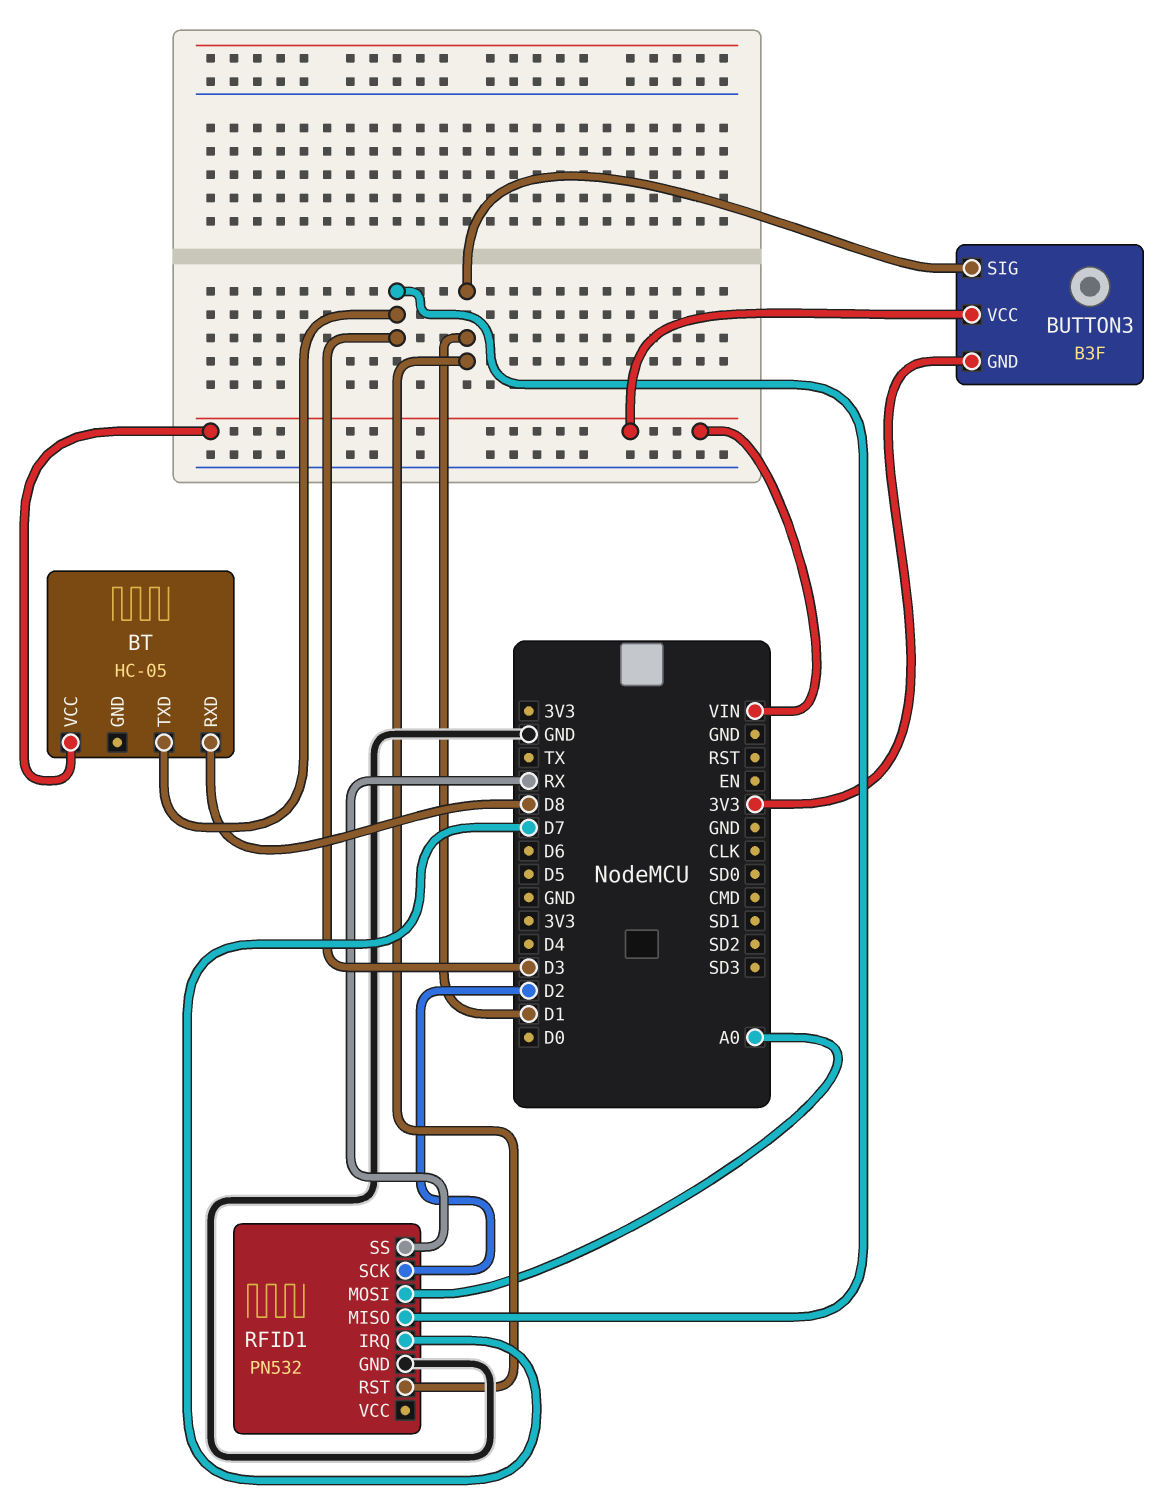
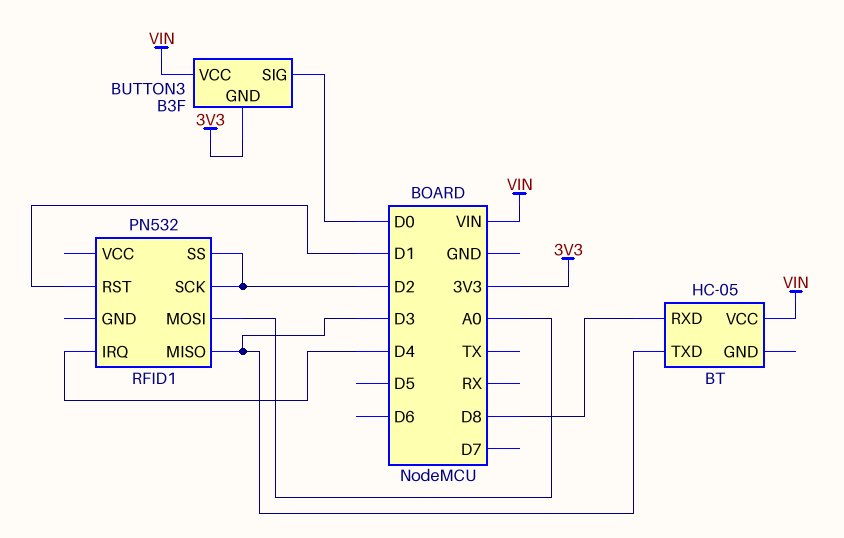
BUTTON3 pin SIG: D1 -> D0
RFID1 pin GND: GND -> none
RFID1 pin IRQ: D7 -> D4
RFID1 pin SS: RX -> D2

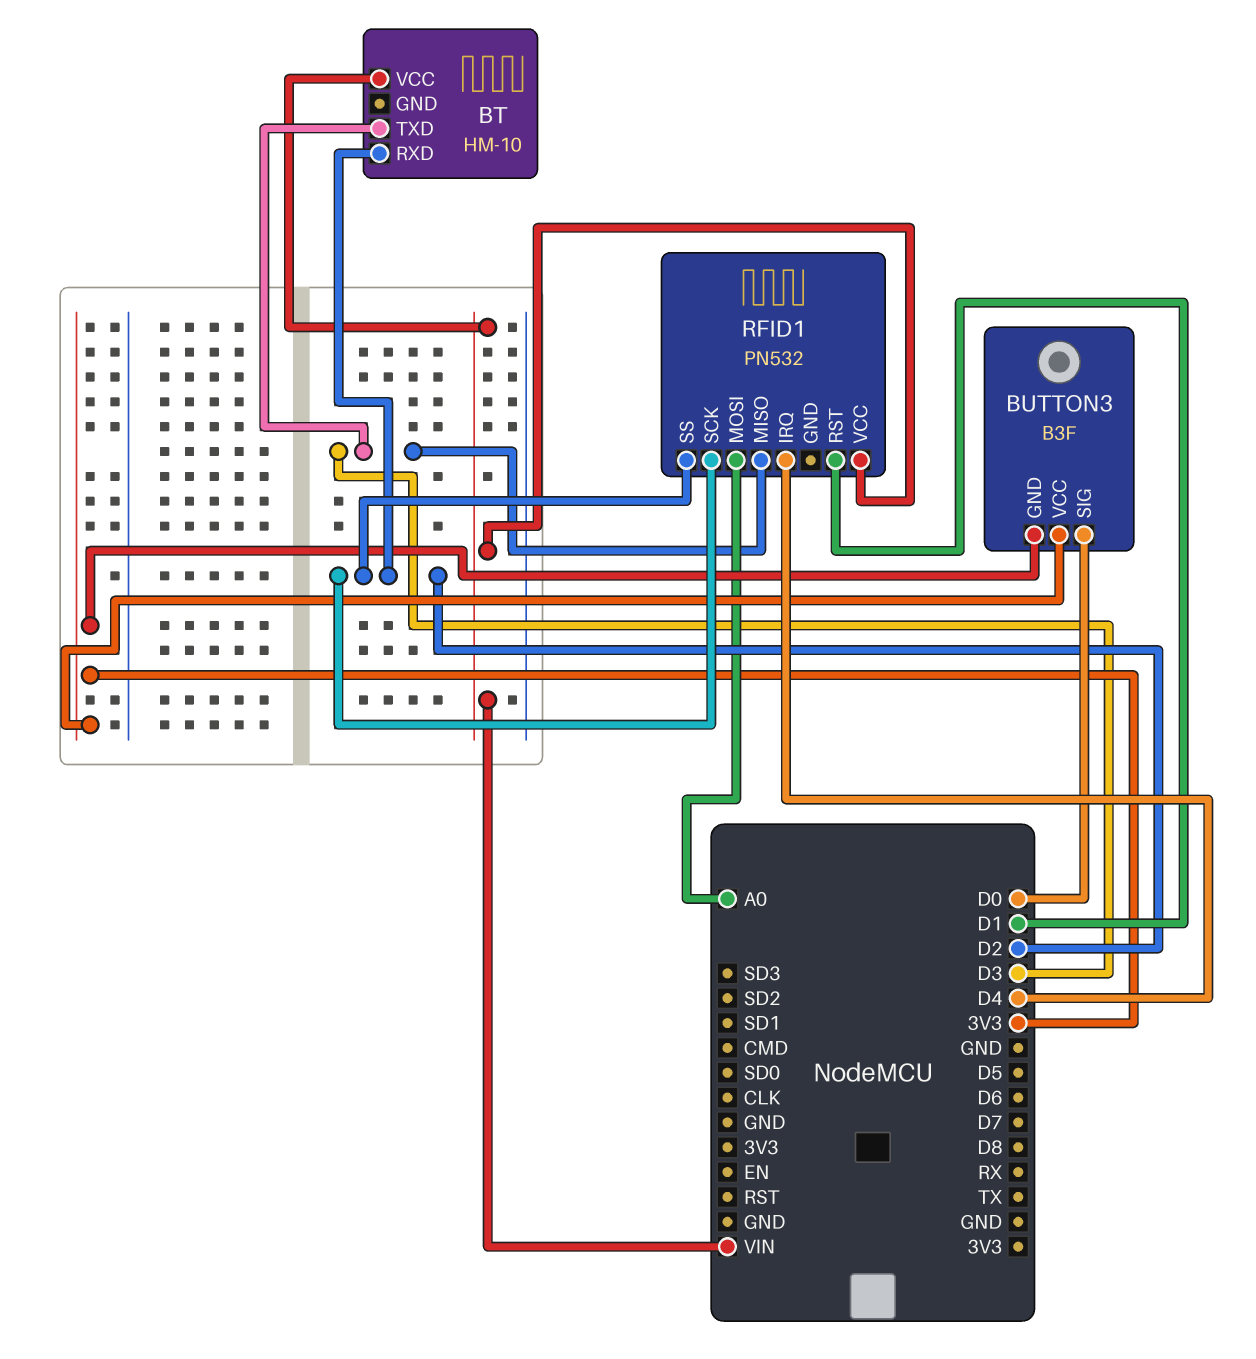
BT: HC-05 -> HM-10
BT pin RXD: D8 -> D2
BUTTON3 pin VCC: VIN -> 3V3
RFID1 pin VCC: none -> VIN

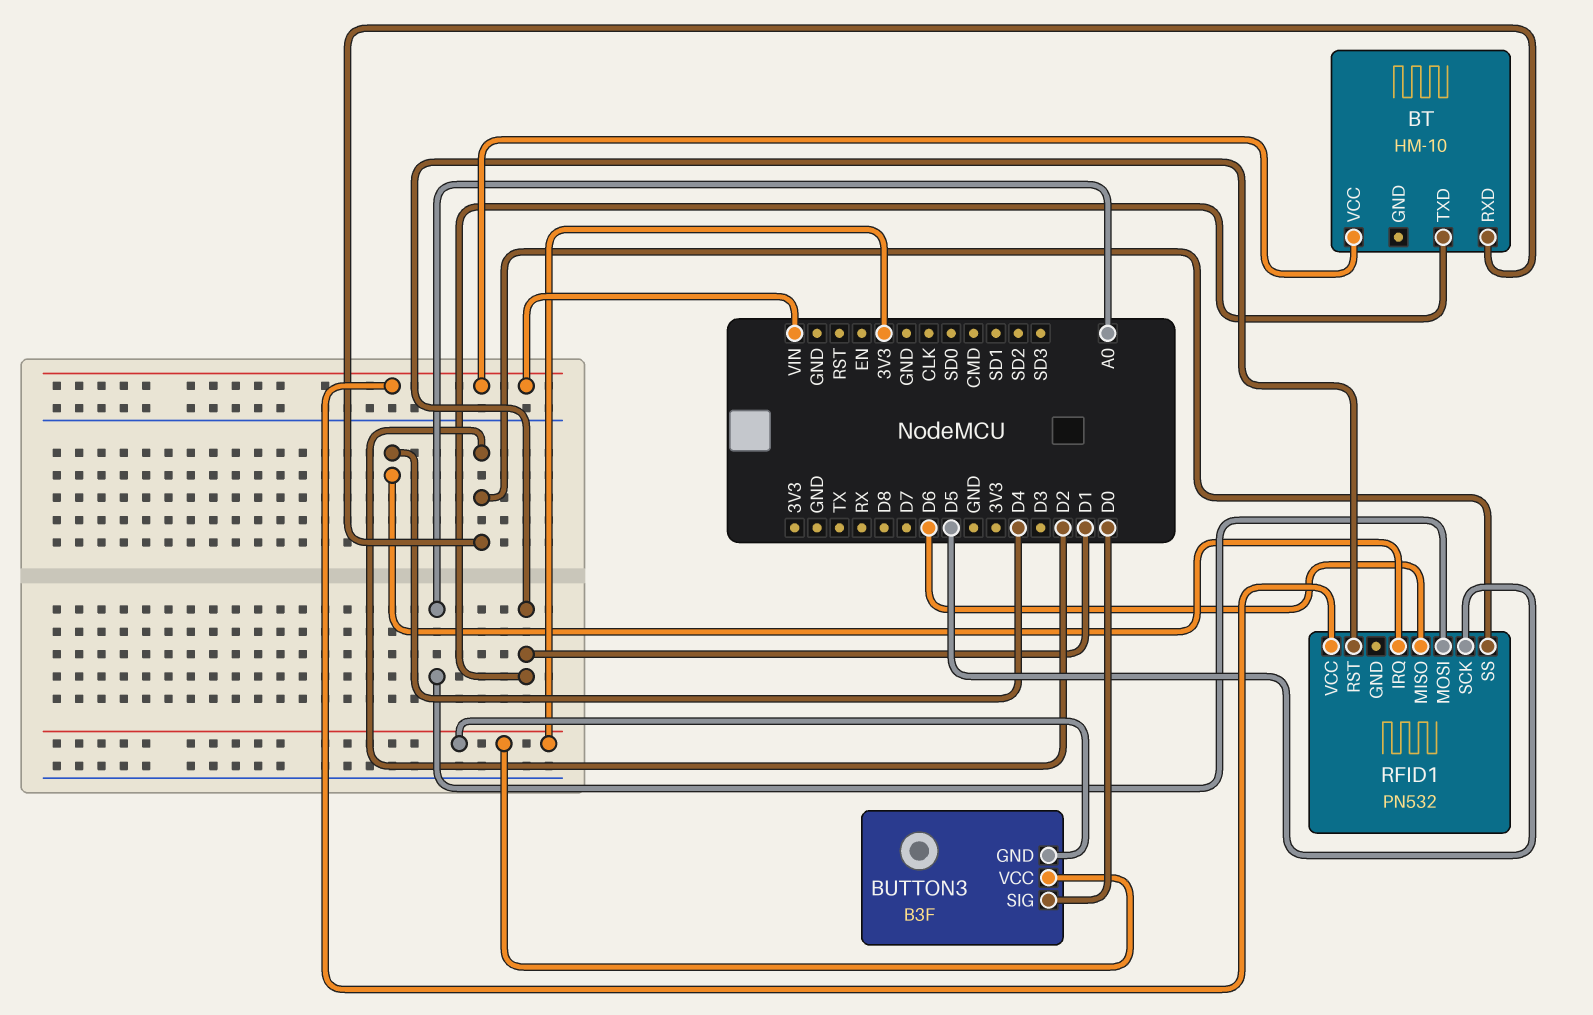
BT pin TXD: D3 -> D1
RFID1 pin MISO: D3 -> D6
RFID1 pin SCK: D2 -> D5

